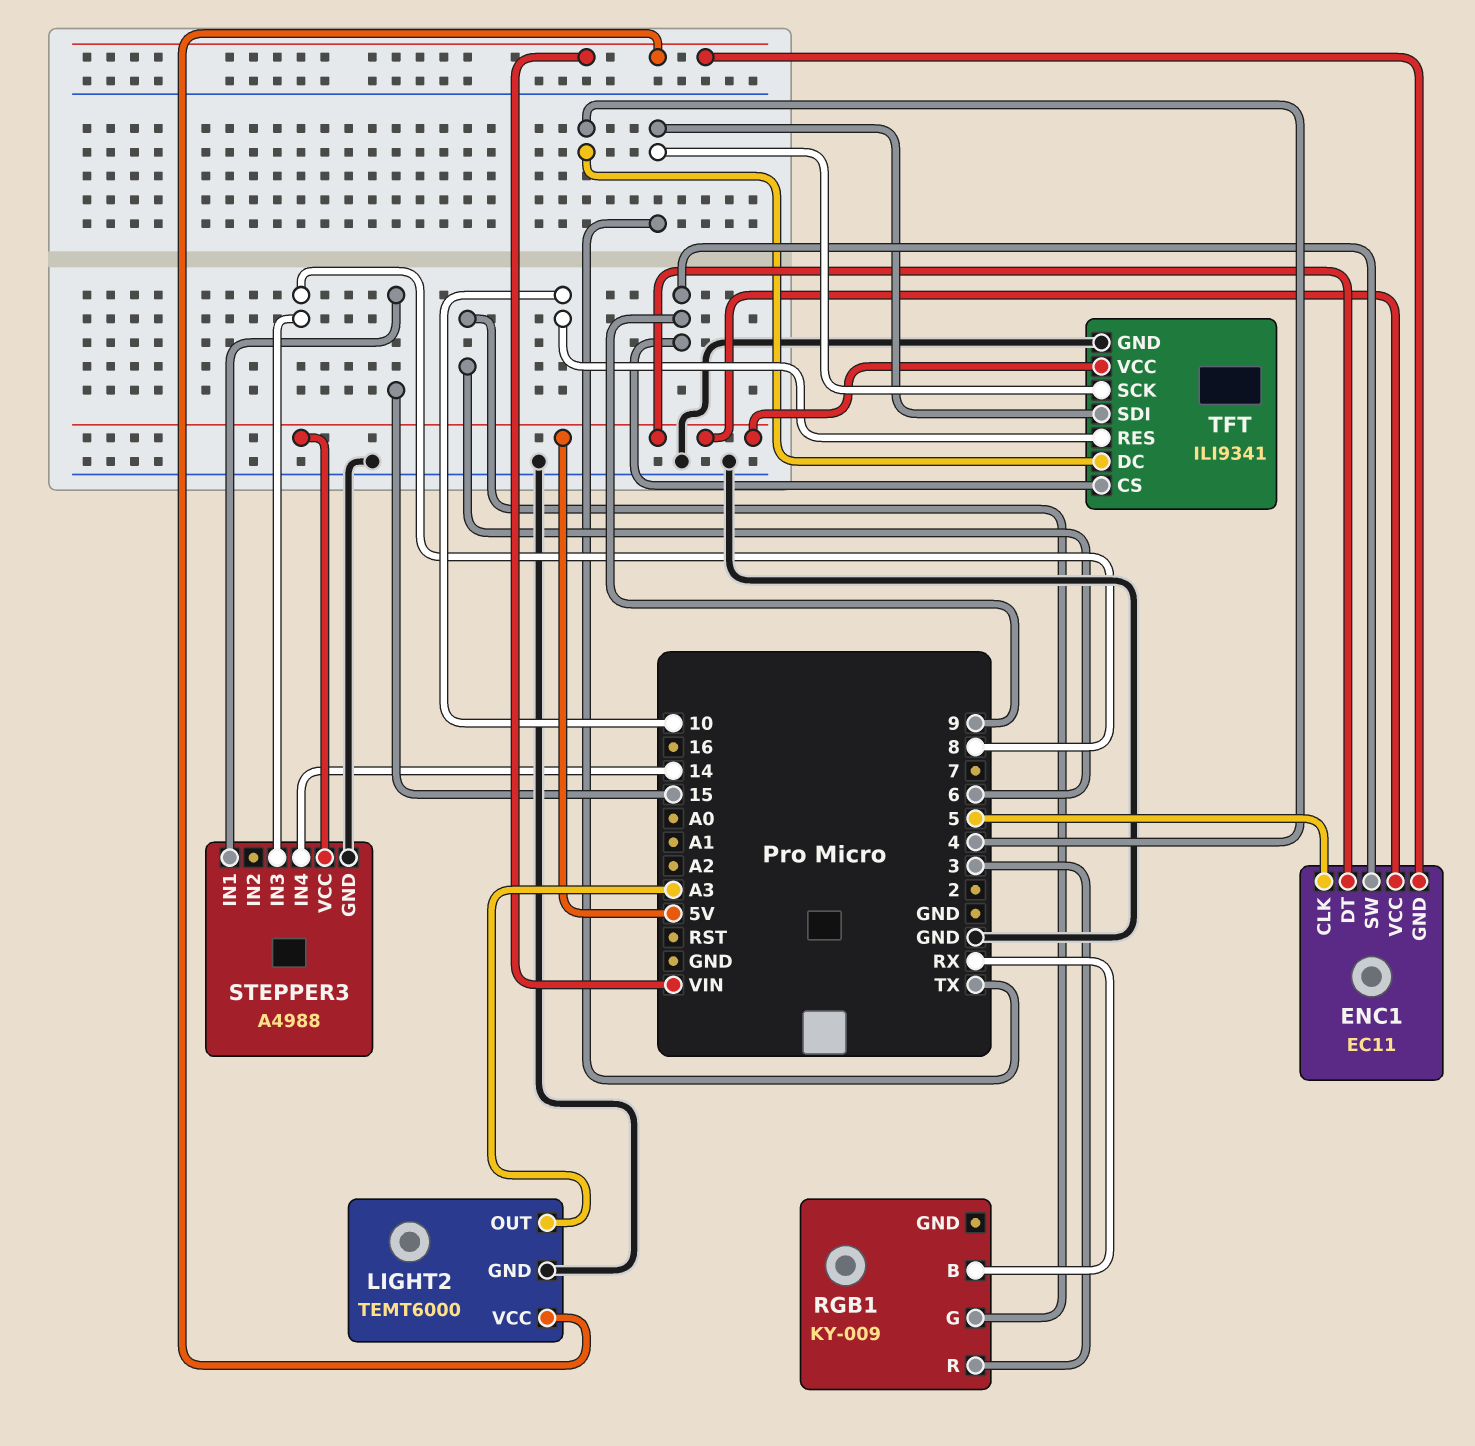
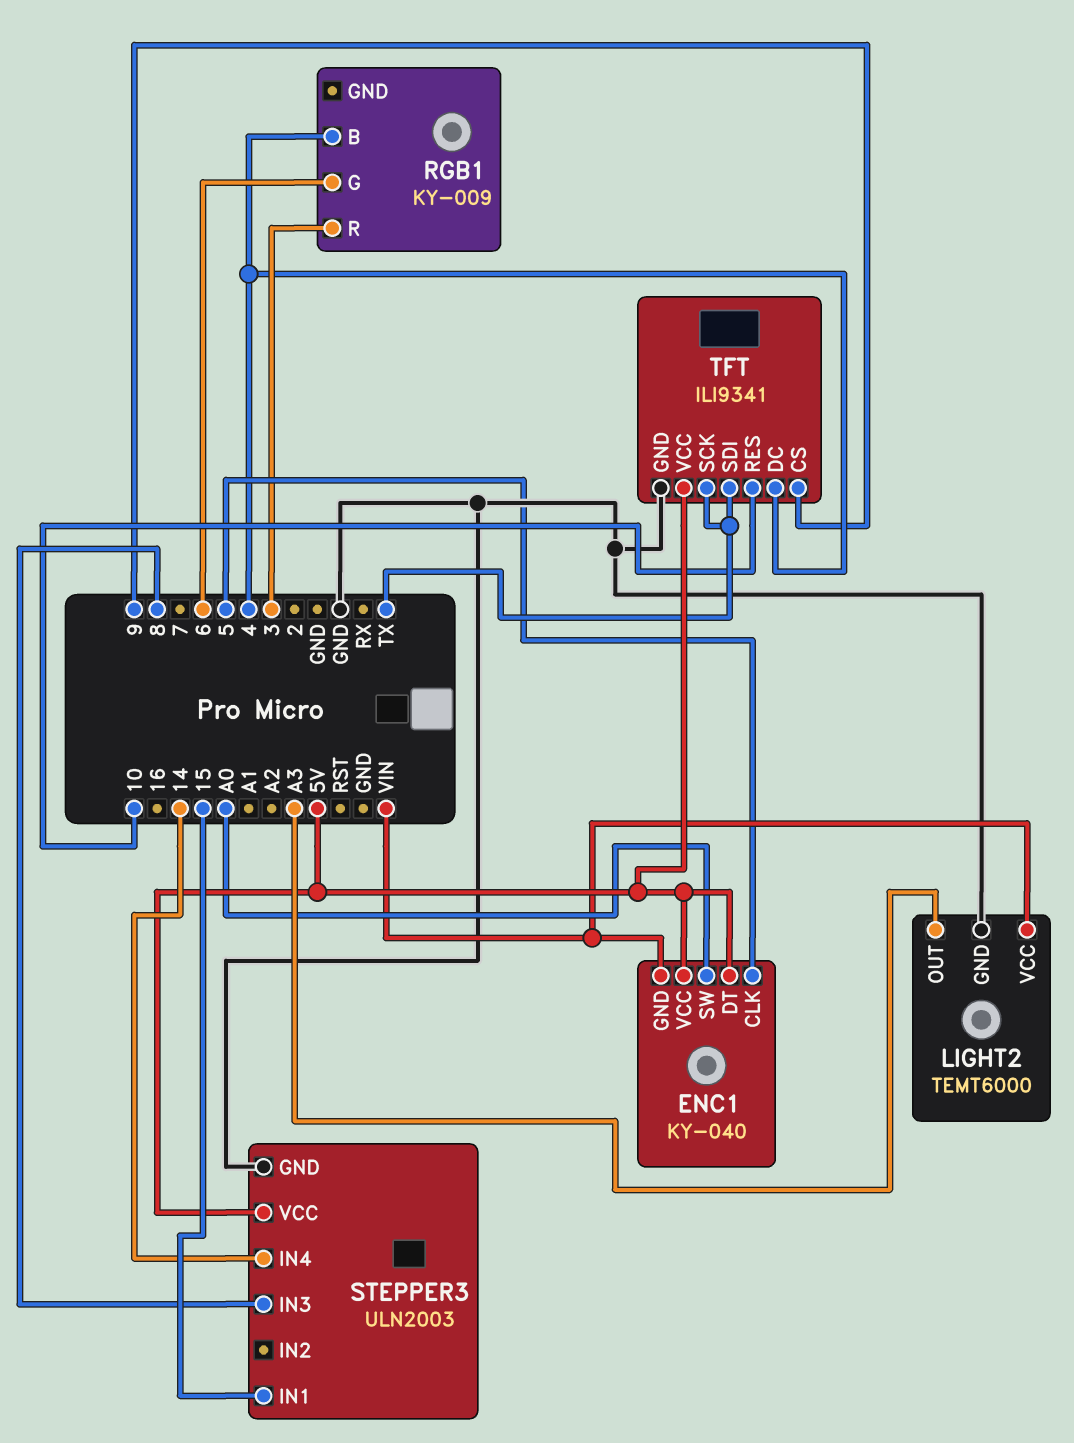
ENC1: EC11 -> KY-040
ENC1 pin SW: 9 -> A0
RGB1 pin B: RX -> 4
STEPPER3: A4988 -> ULN2003

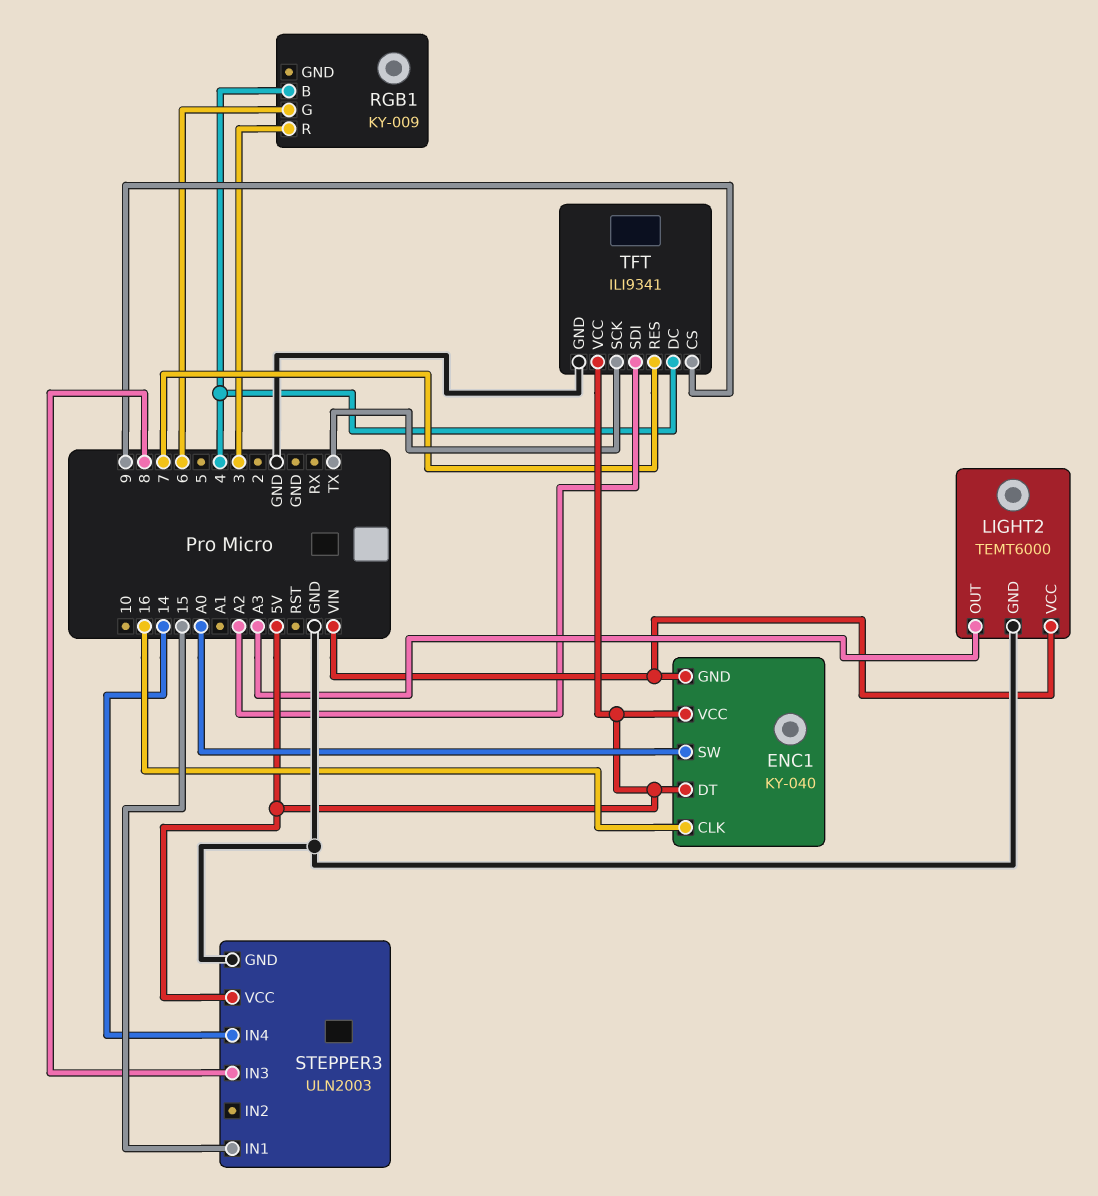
ENC1 pin CLK: 5 -> 16
TFT pin RES: 10 -> 7
TFT pin SDI: TX -> A2

